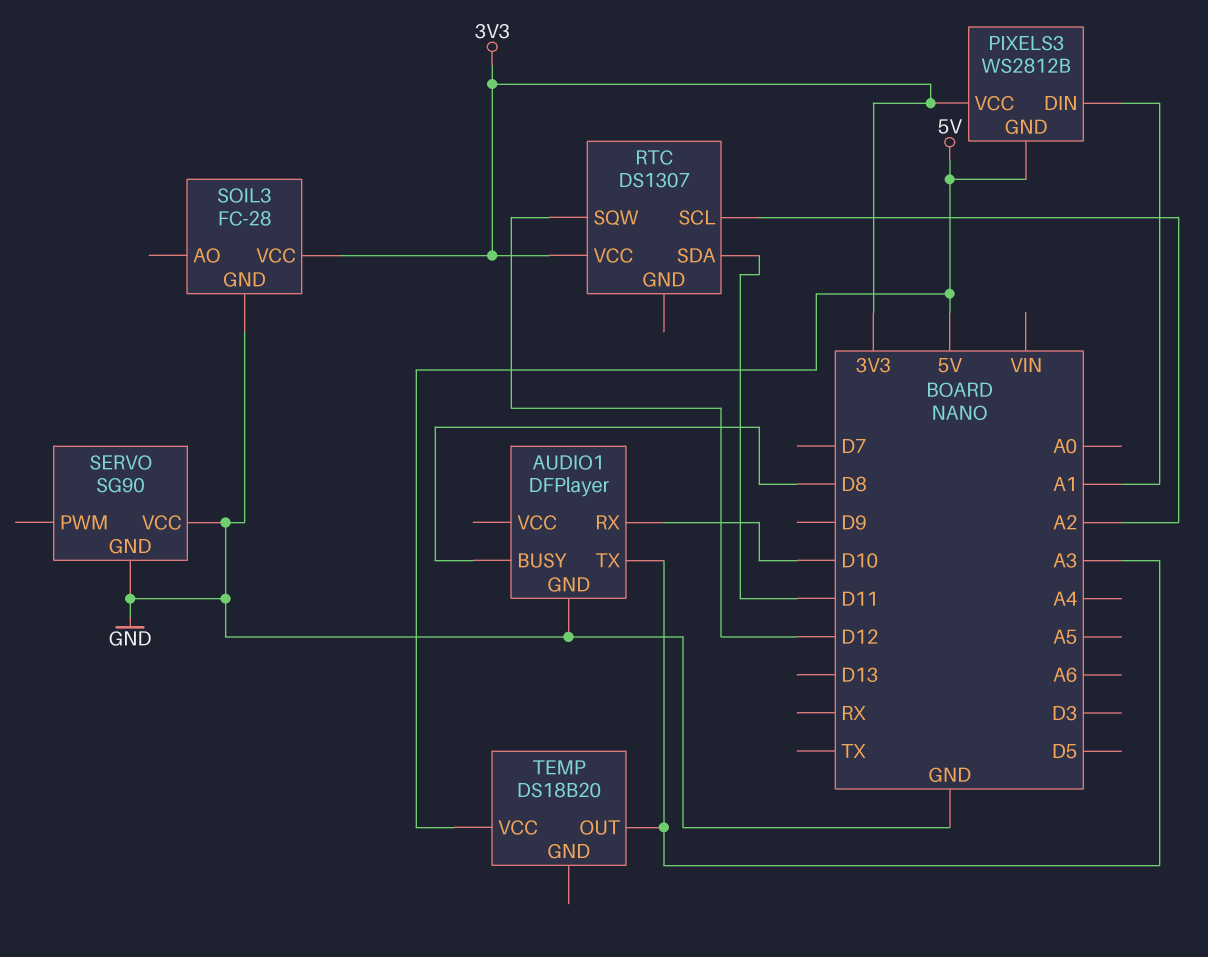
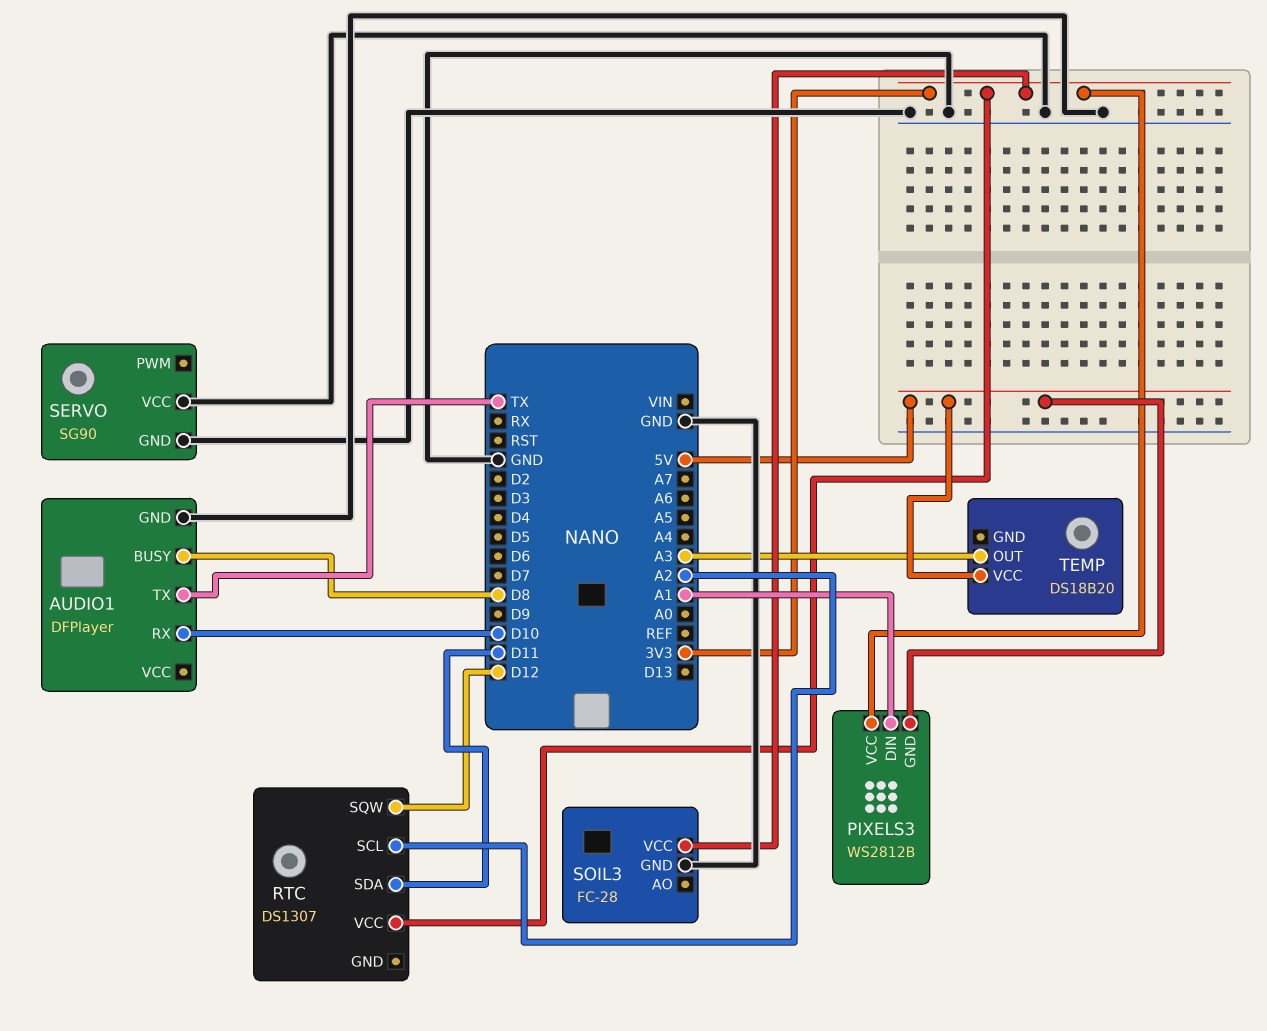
AUDIO1 pin TX: A3 -> TX

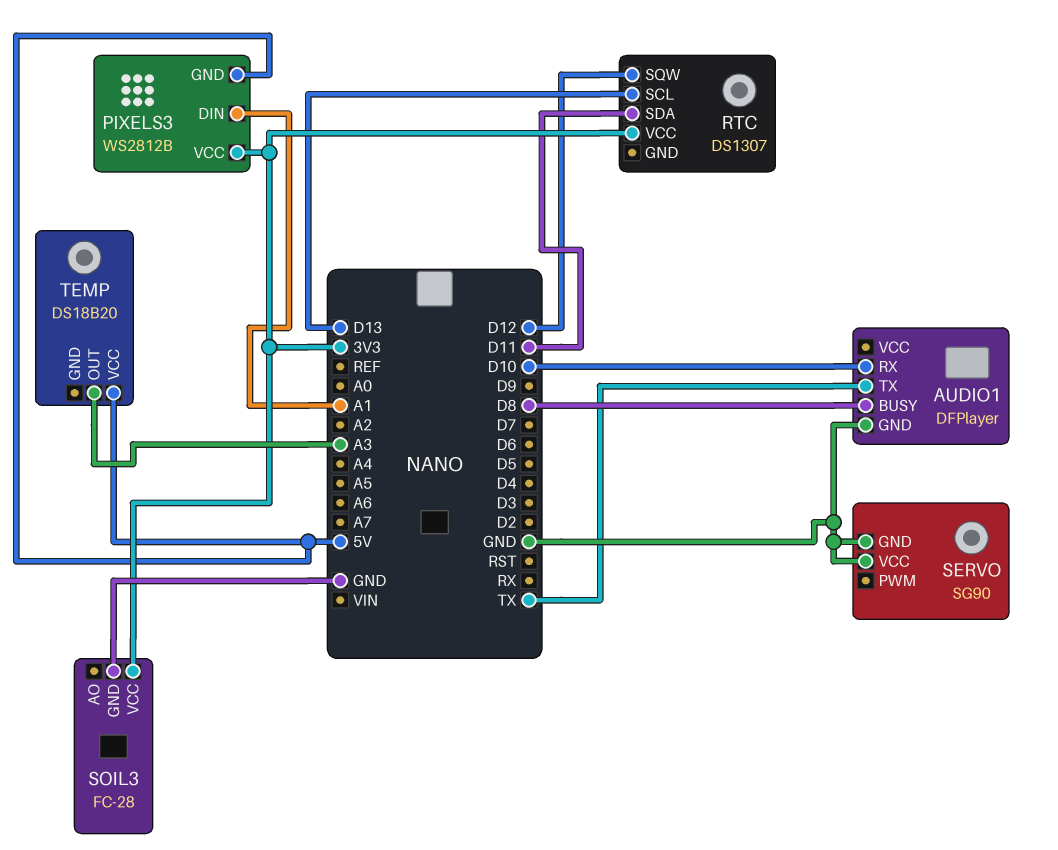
RTC pin SCL: A2 -> D13

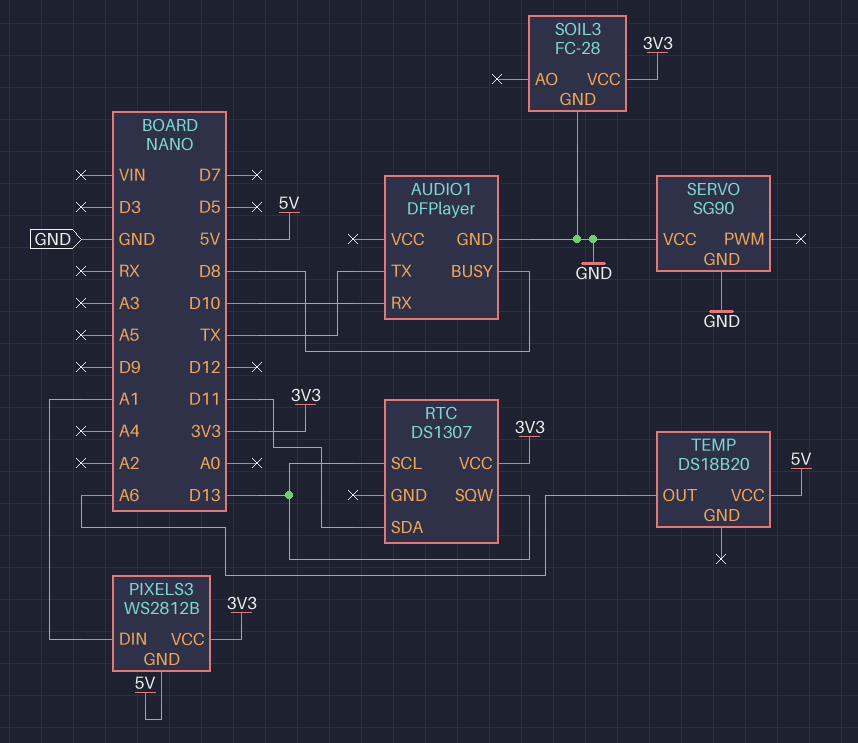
RTC pin SQW: D12 -> D13
TEMP pin OUT: A3 -> A6

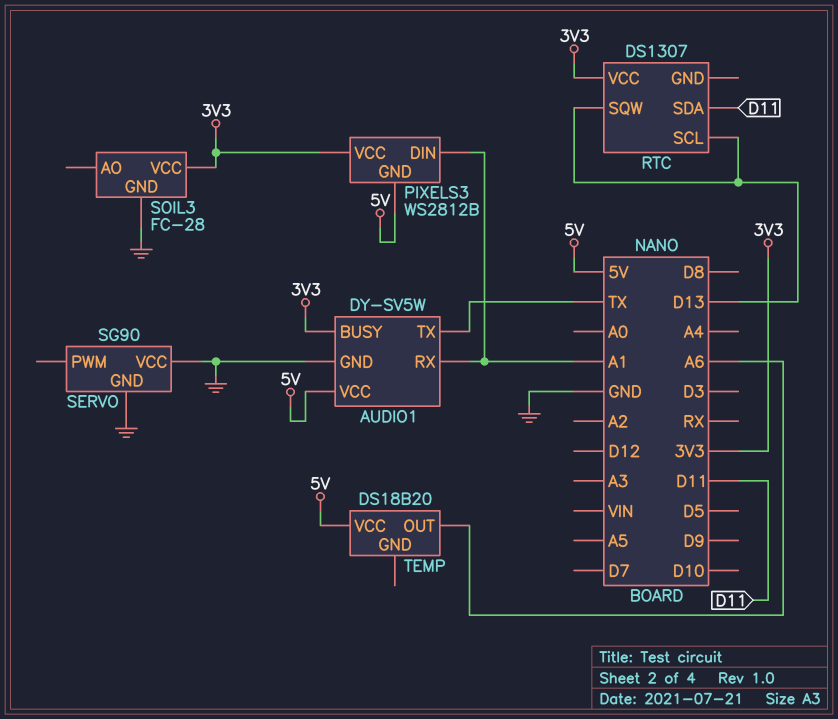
AUDIO1: DFPlayer -> DY-SV5W
AUDIO1 pin BUSY: D8 -> 3V3
AUDIO1 pin RX: D10 -> A1
AUDIO1 pin VCC: none -> 5V

